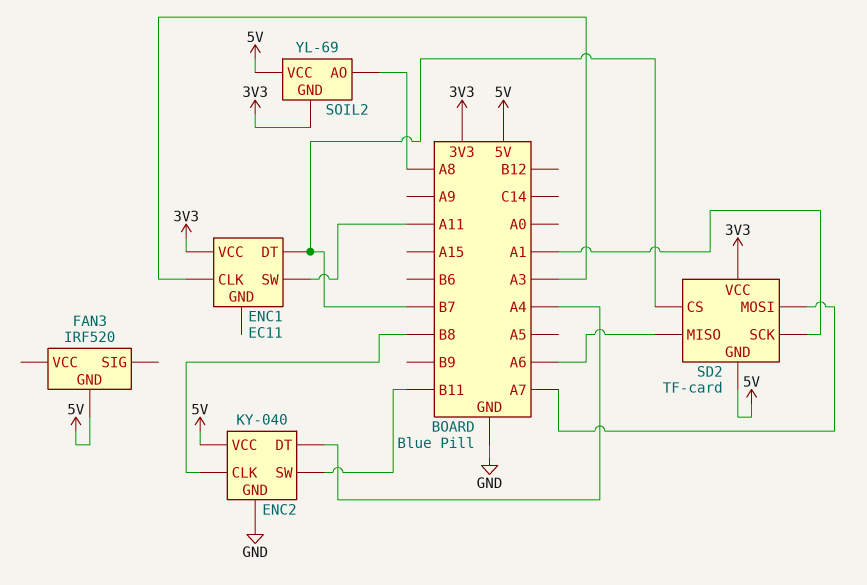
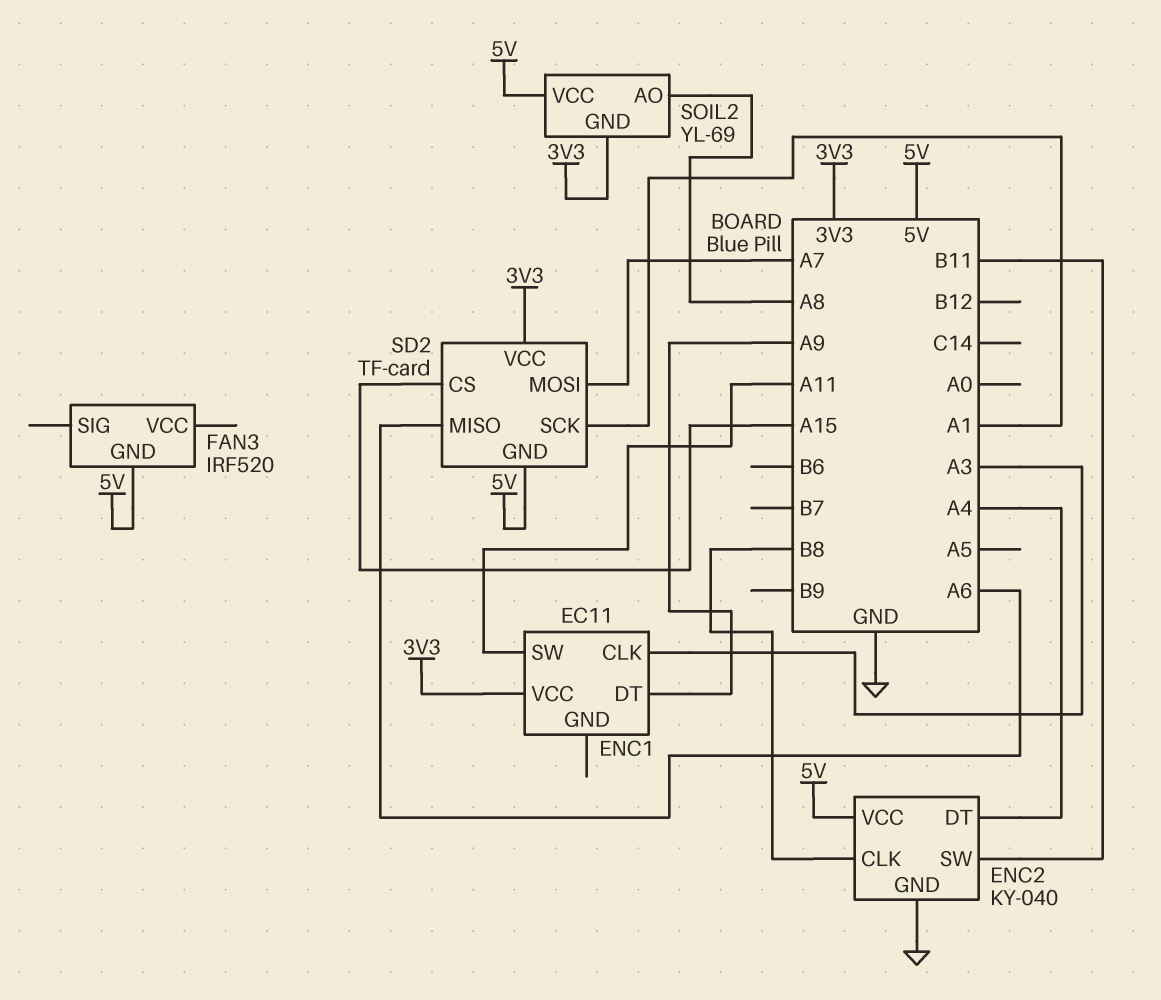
ENC1 pin DT: B7 -> A9
SD2 pin CS: B7 -> A15

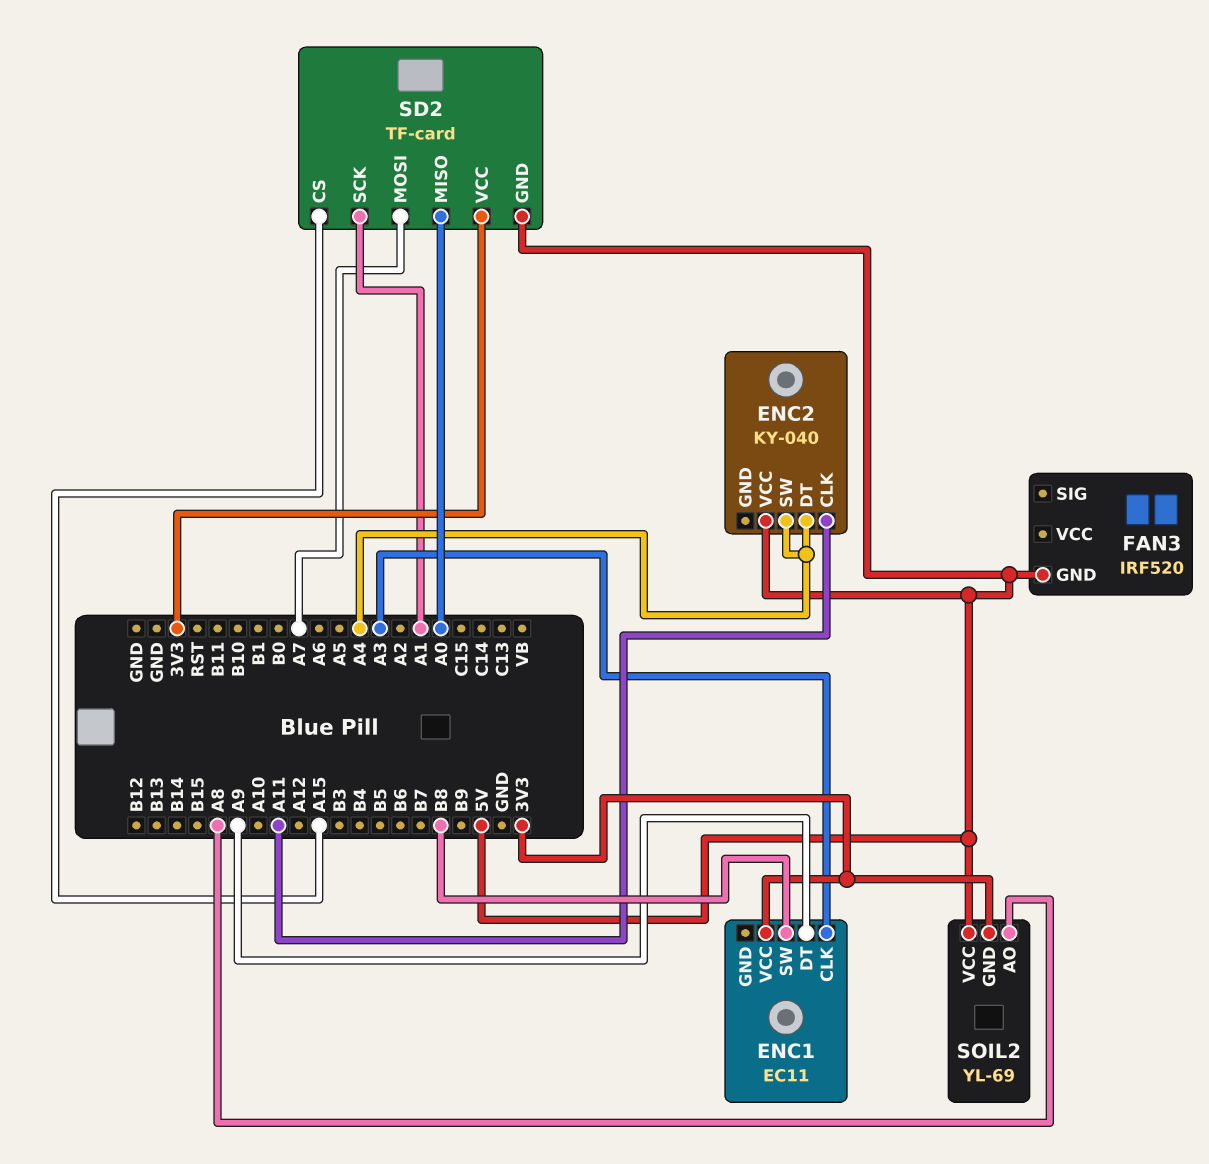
ENC1 pin SW: A11 -> B8
ENC2 pin CLK: B8 -> A11
ENC2 pin GND: GND -> none
ENC2 pin SW: B11 -> A4
SD2 pin MISO: A6 -> A0

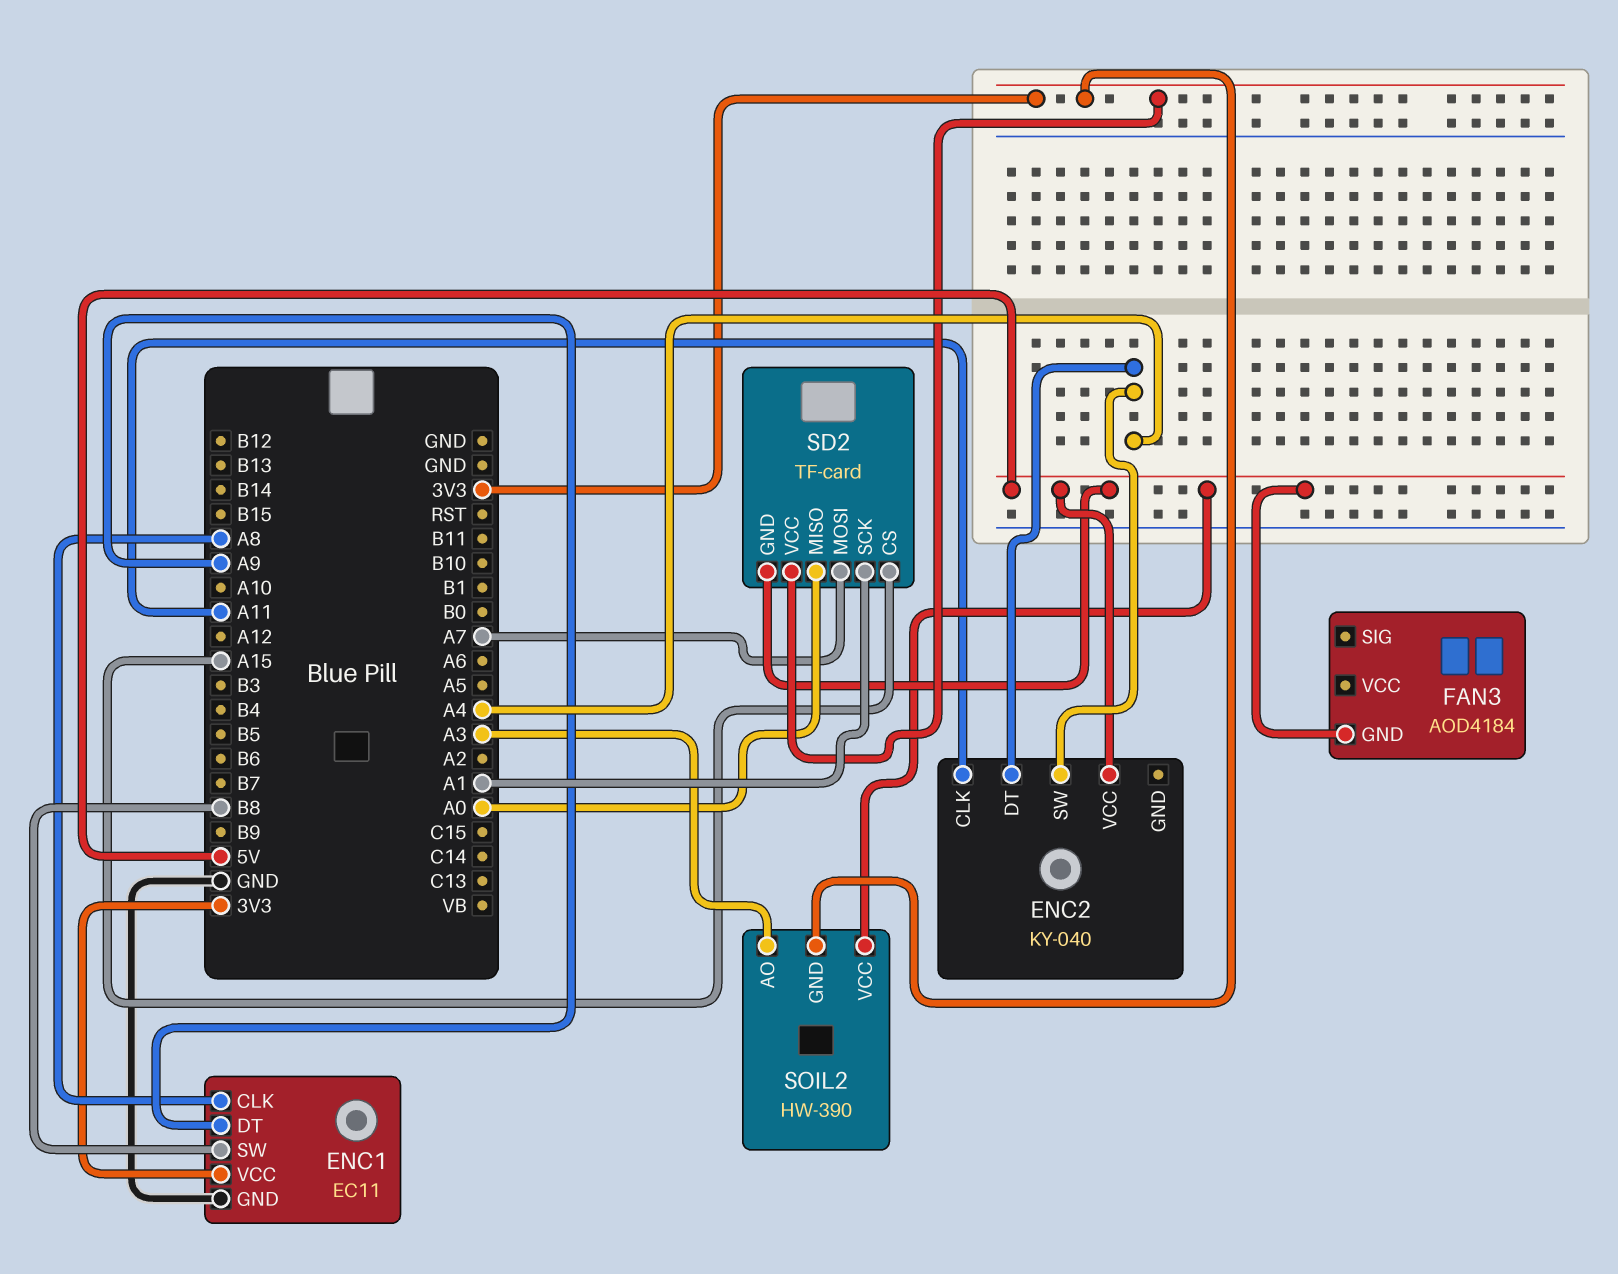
ENC1 pin CLK: A3 -> A8
ENC1 pin GND: none -> GND
FAN3: IRF520 -> AOD4184
SOIL2: YL-69 -> HW-390
SOIL2 pin AO: A8 -> A3

